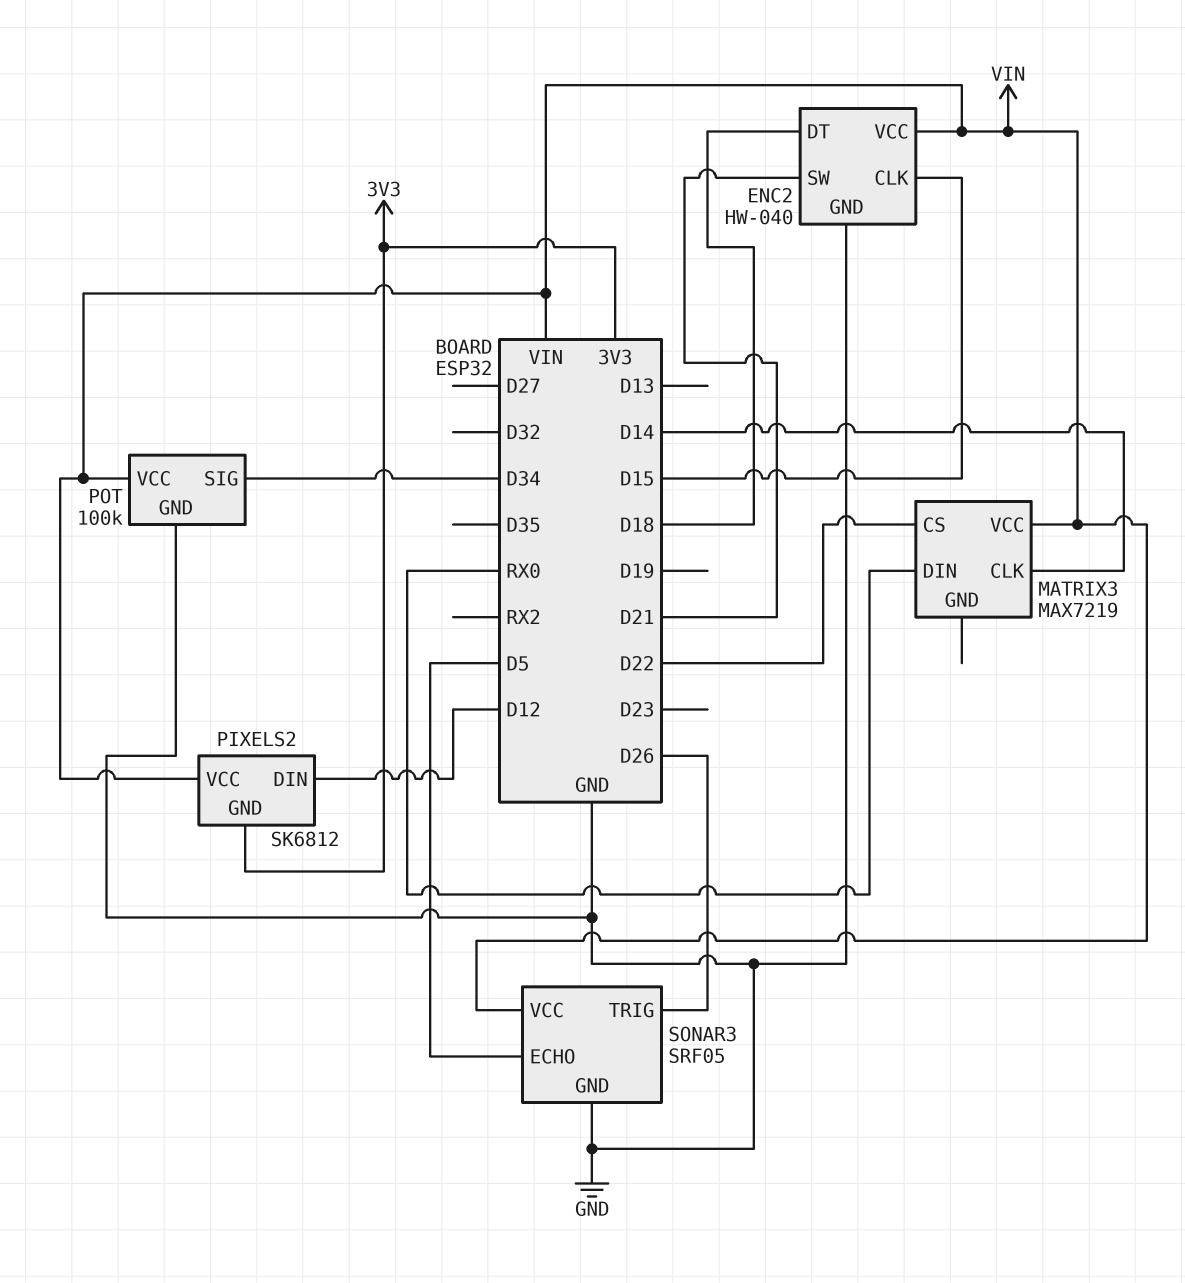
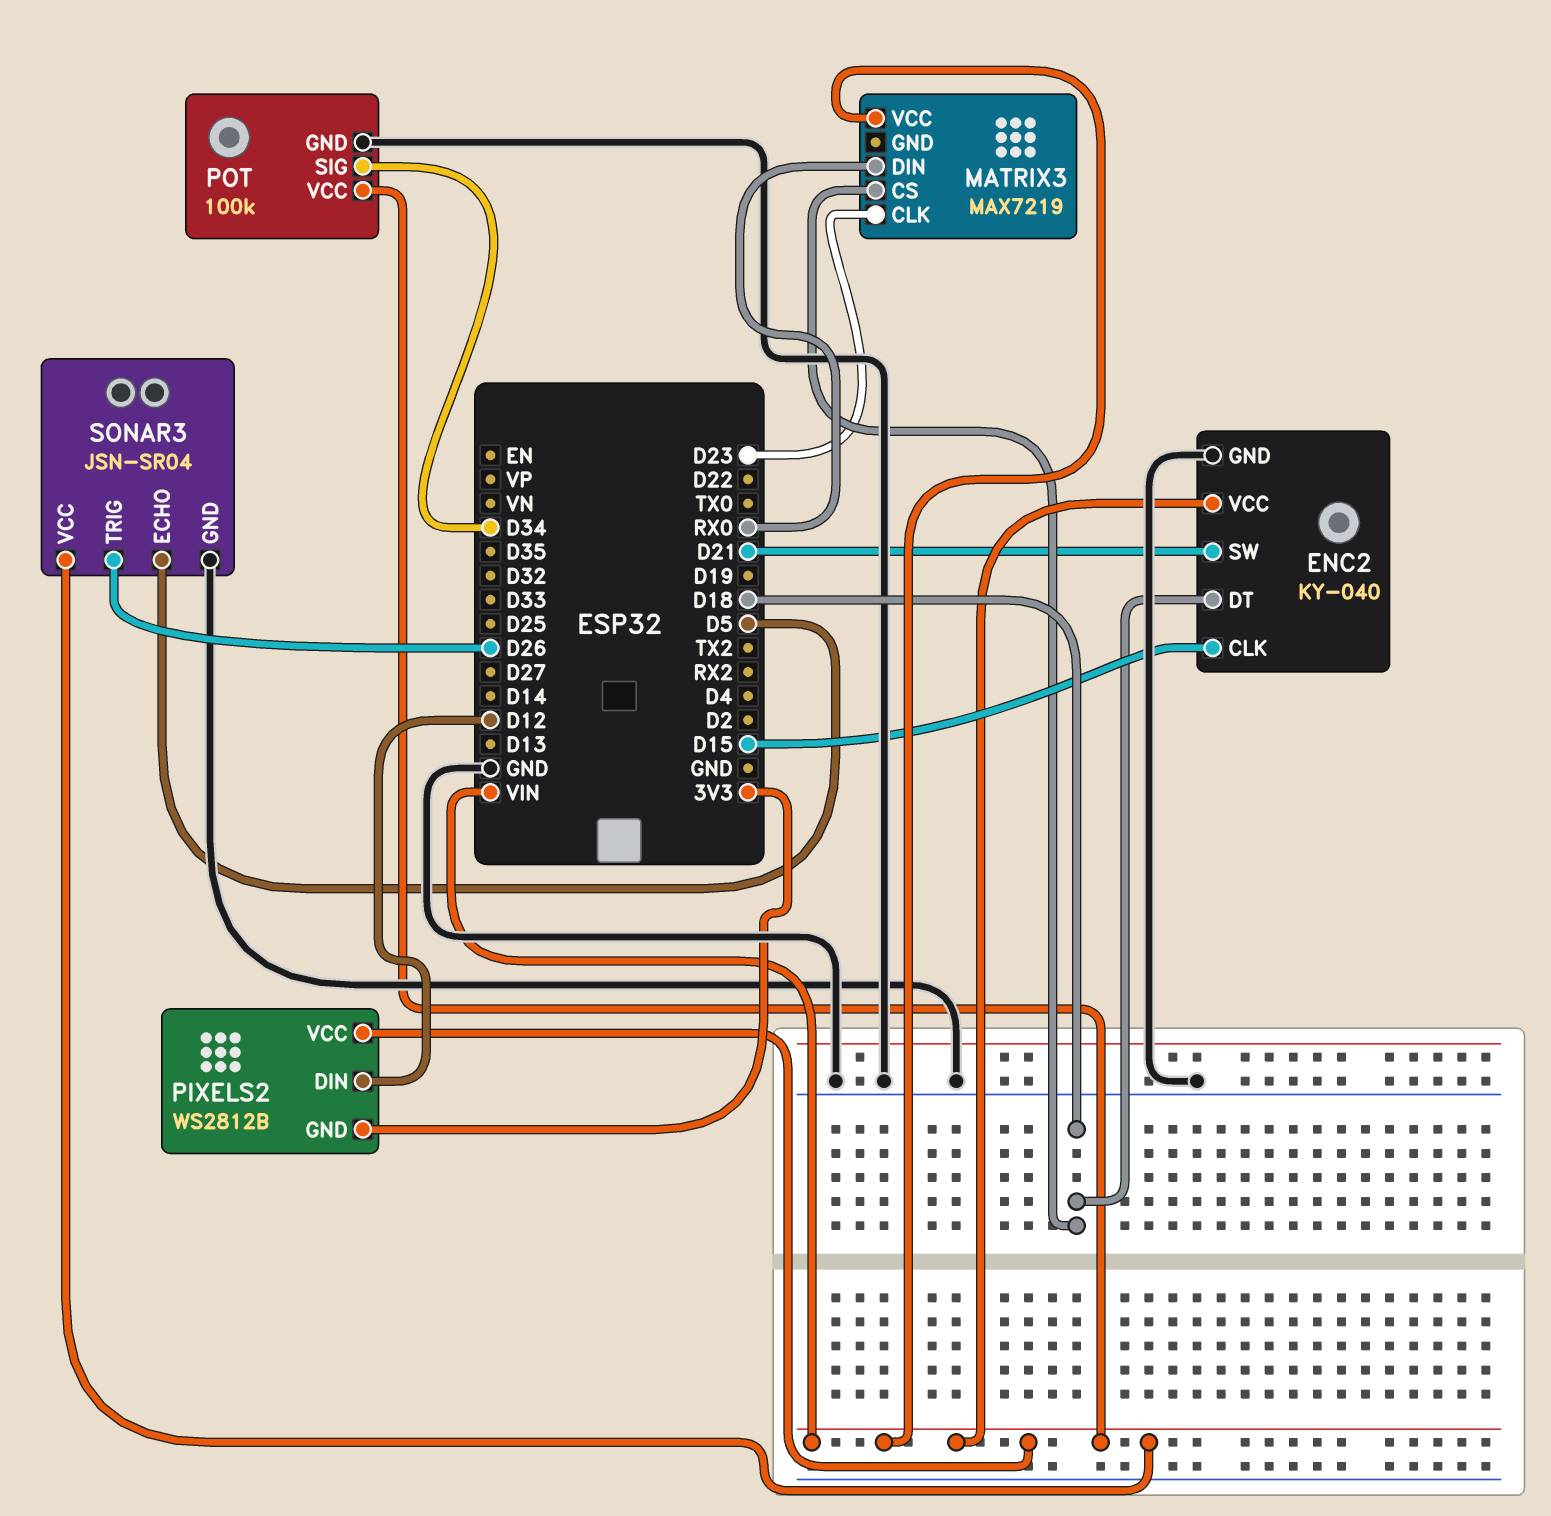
ENC2: HW-040 -> KY-040
MATRIX3 pin CLK: D14 -> D23
MATRIX3 pin CS: D22 -> D18
PIXELS2: SK6812 -> WS2812B
SONAR3: SRF05 -> JSN-SR04

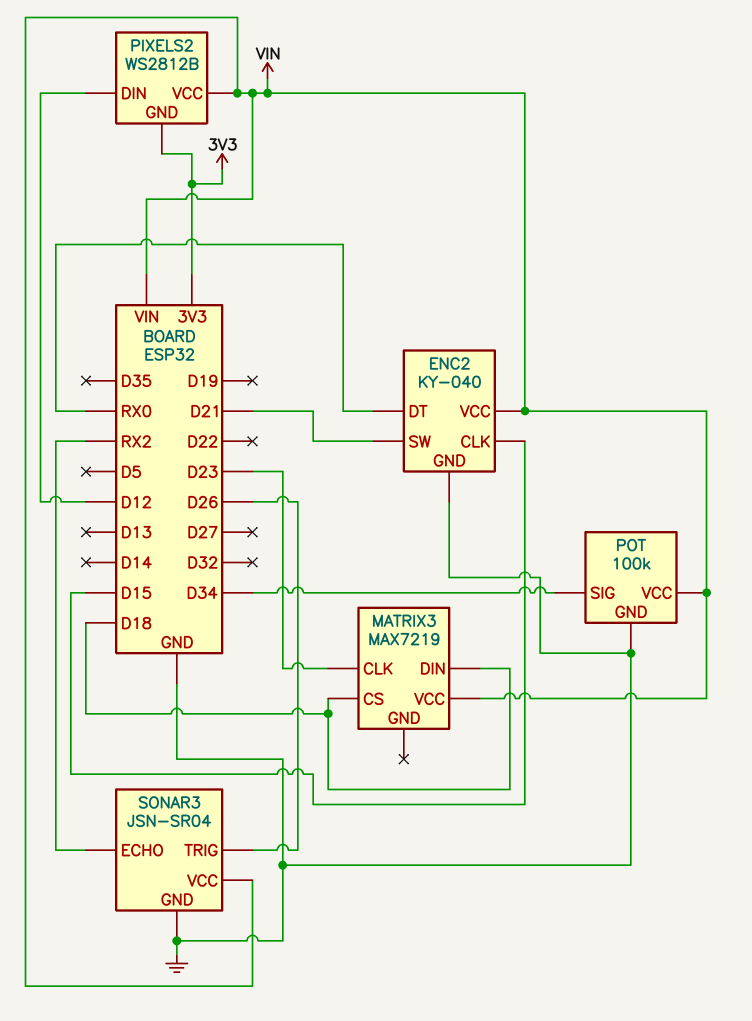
ENC2 pin DT: D18 -> RX0
MATRIX3 pin DIN: RX0 -> D18
SONAR3 pin ECHO: D5 -> RX2

